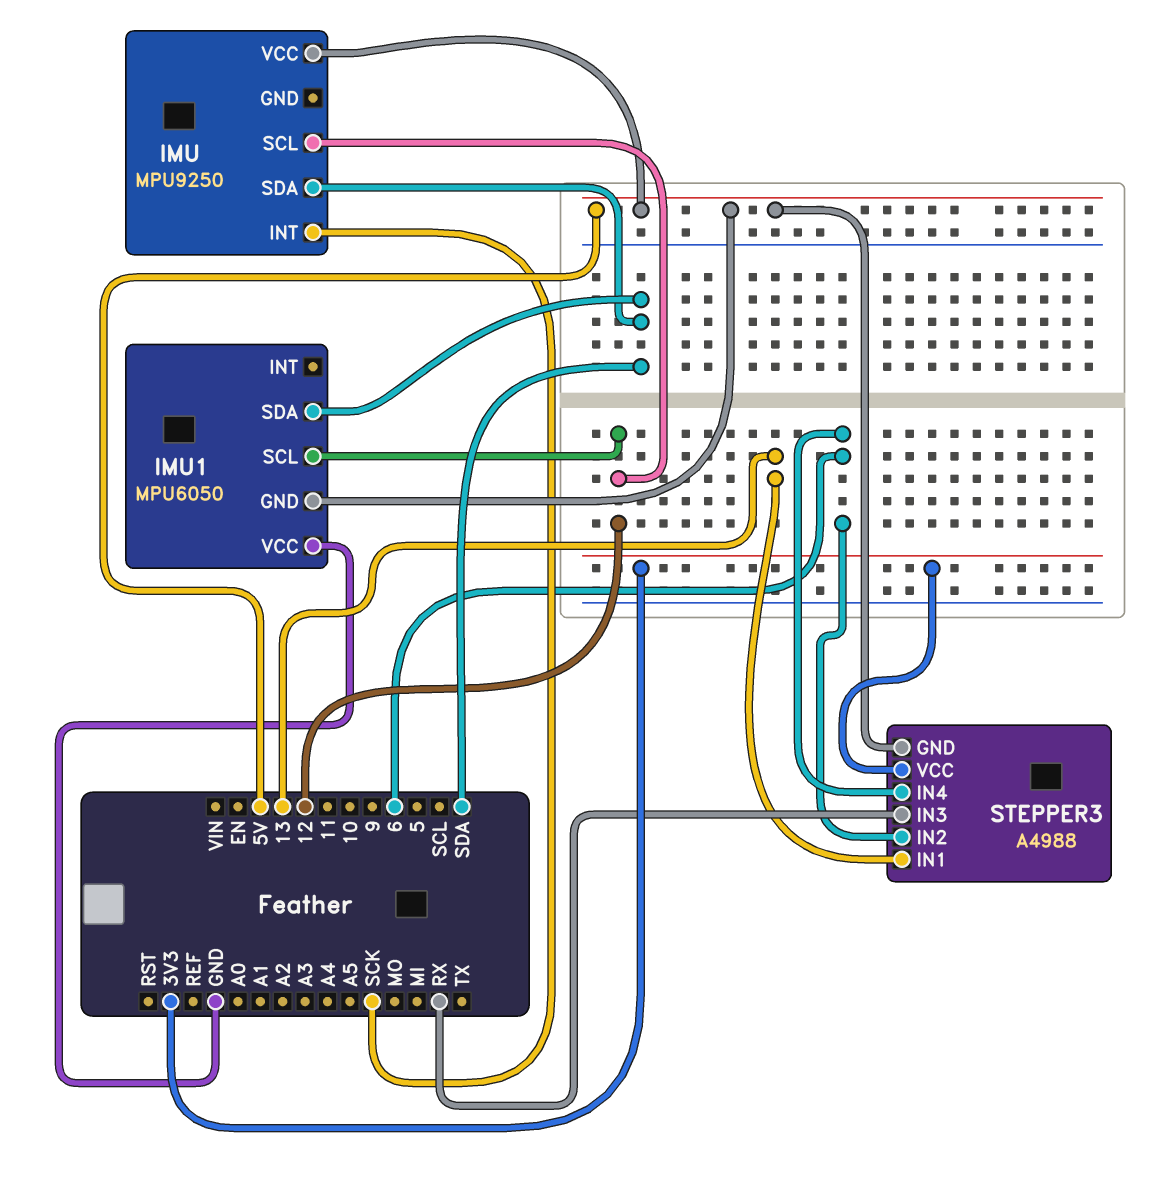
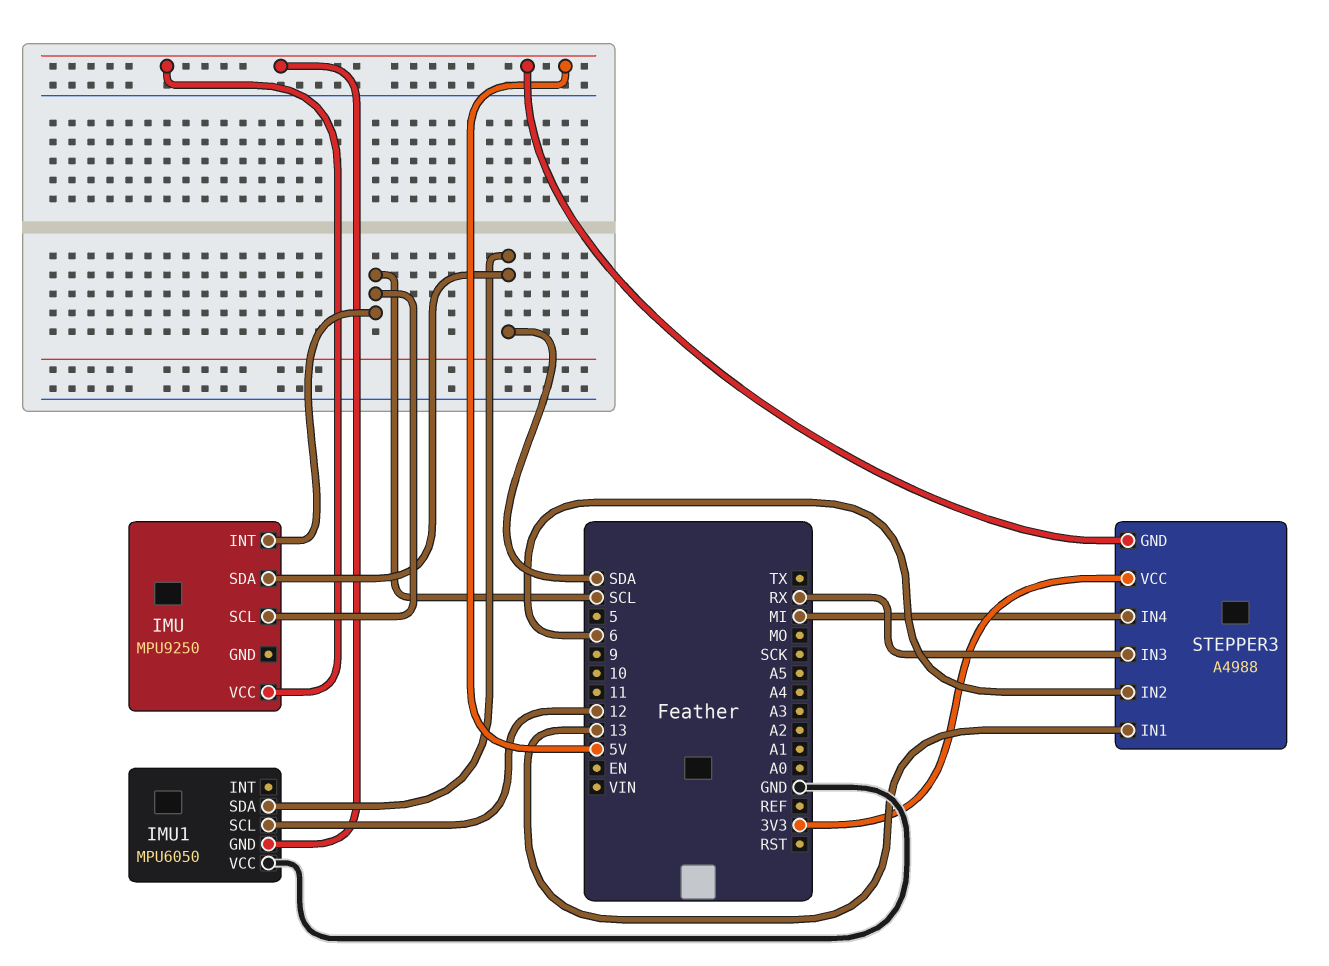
IMU pin INT: SCK -> SCL
IMU pin SCL: 12 -> SCL
STEPPER3 pin IN4: 6 -> MI

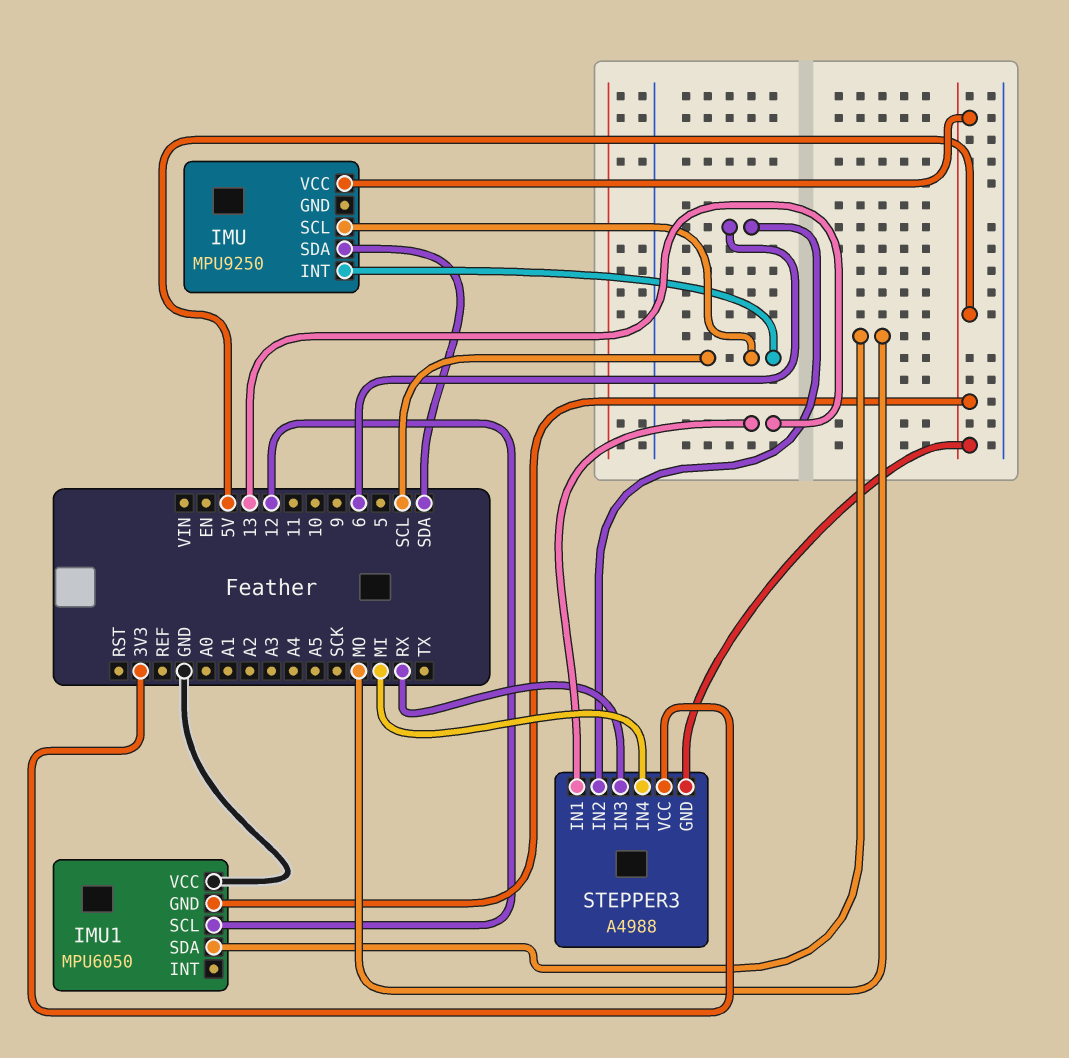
IMU1 pin SDA: SDA -> MO

